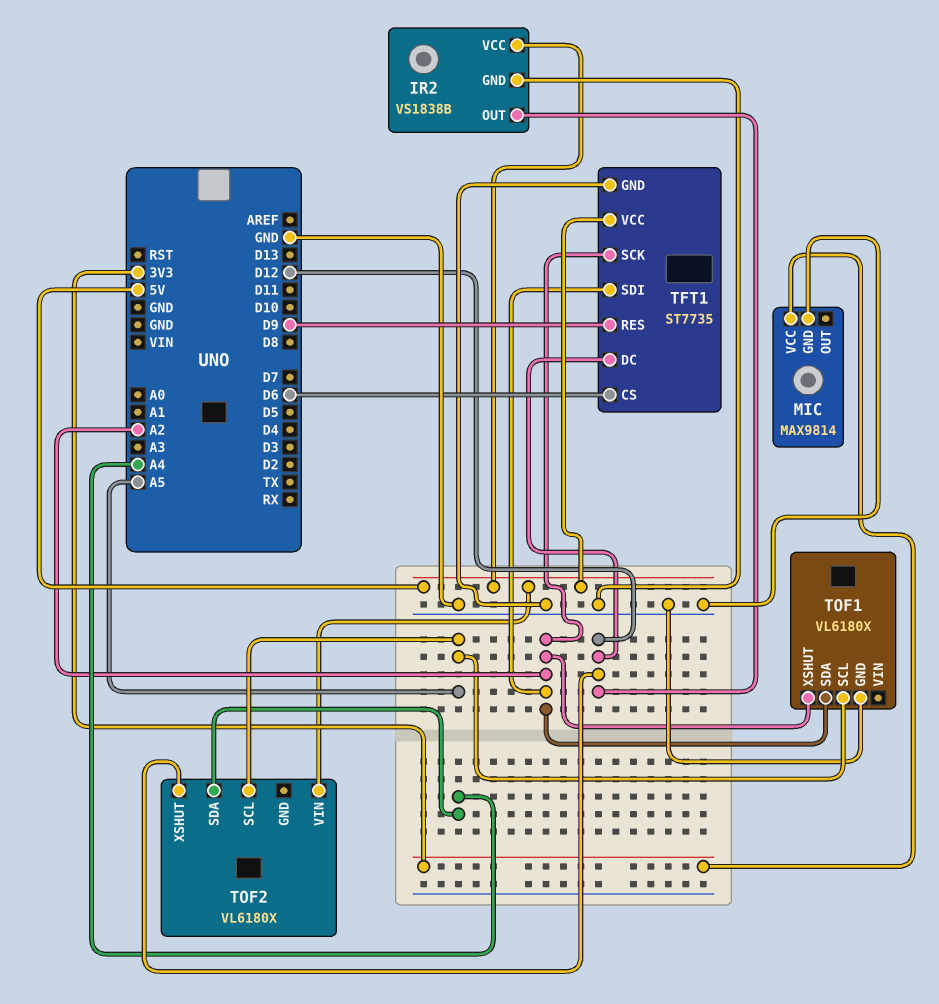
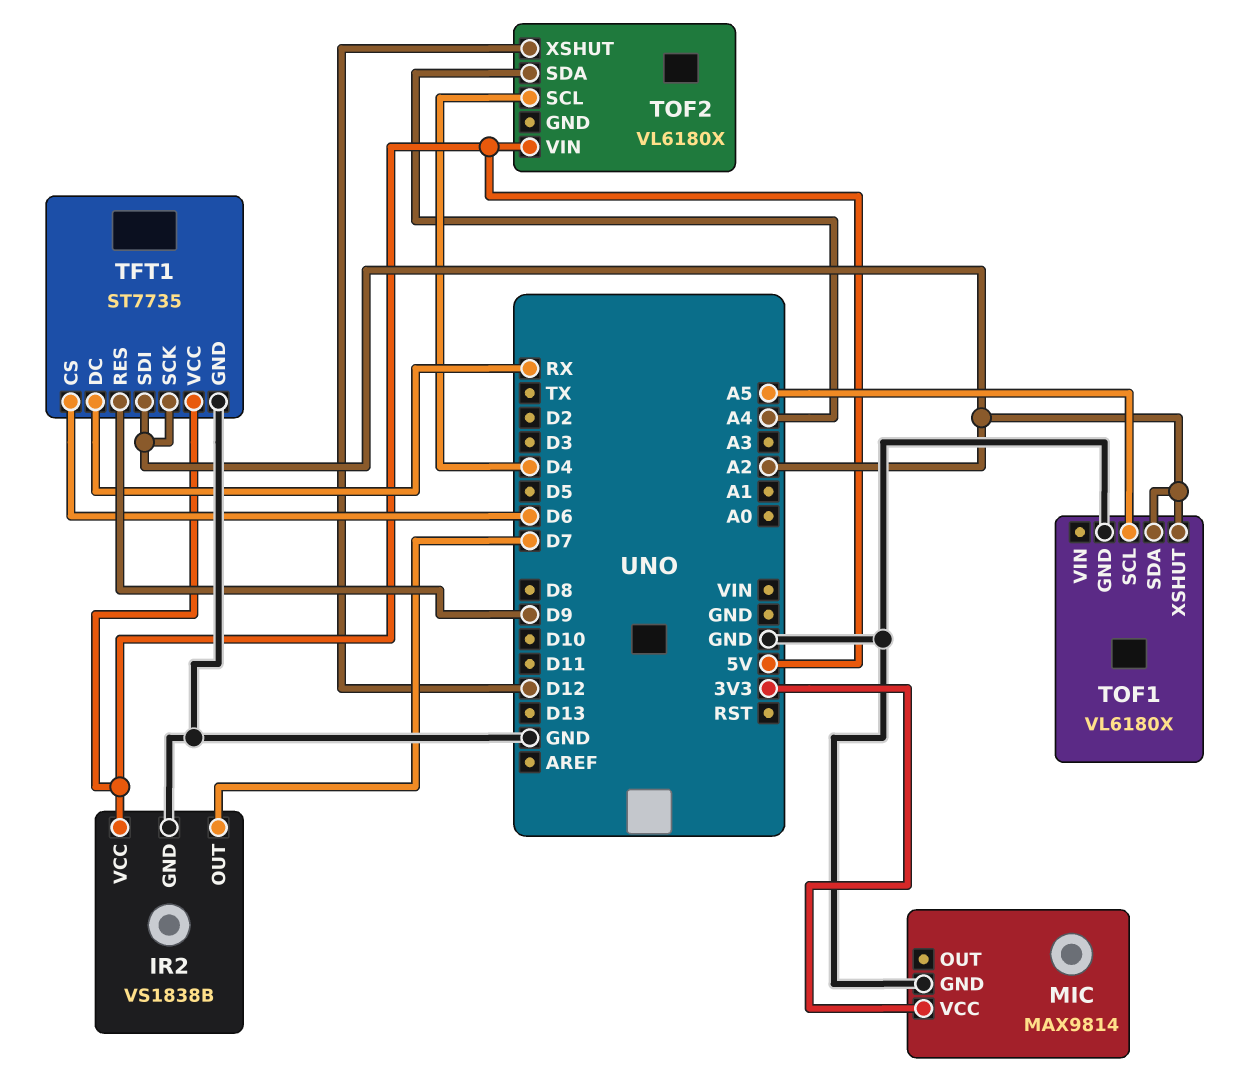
IR2 pin OUT: D12 -> D7
TFT1 pin DC: D12 -> RX
TOF2 pin SCL: A5 -> D4

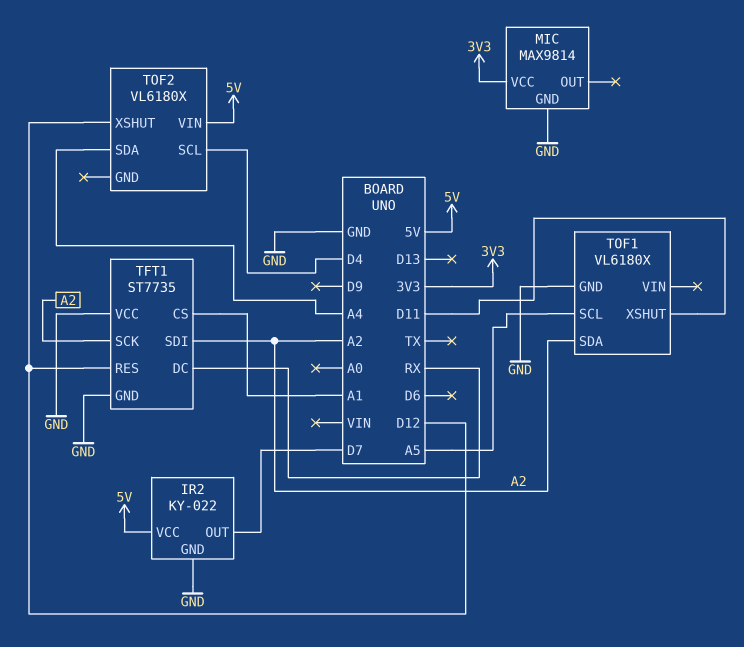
IR2: VS1838B -> KY-022
TFT1 pin CS: D6 -> A1
TFT1 pin RES: D9 -> D12
TFT1 pin VCC: 5V -> GND
TOF1 pin XSHUT: A2 -> D11

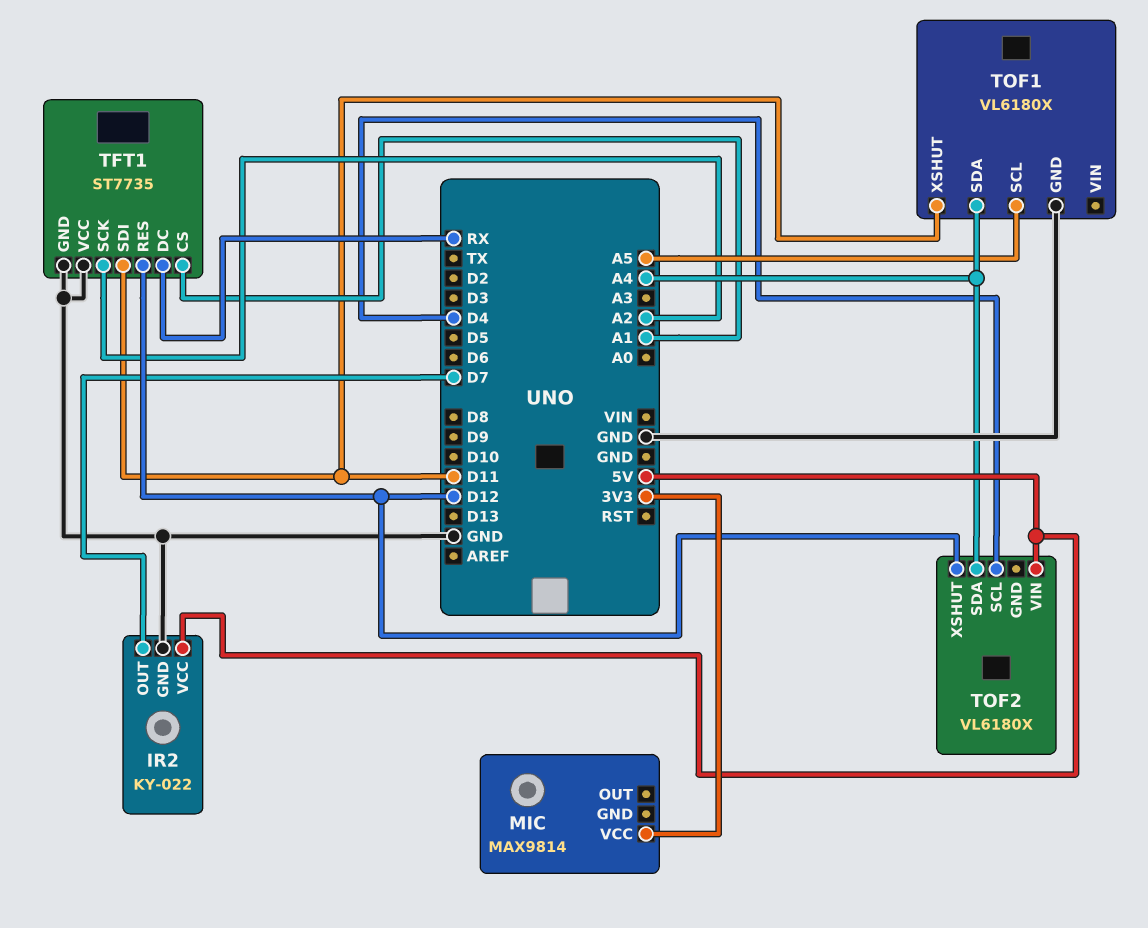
MIC pin GND: GND -> none
TFT1 pin SDI: A2 -> D11
TOF1 pin SDA: A2 -> A4

